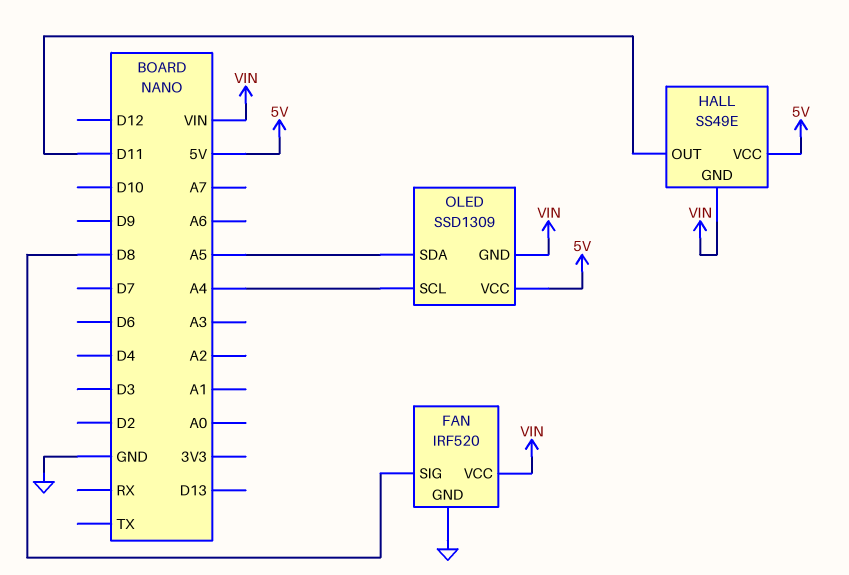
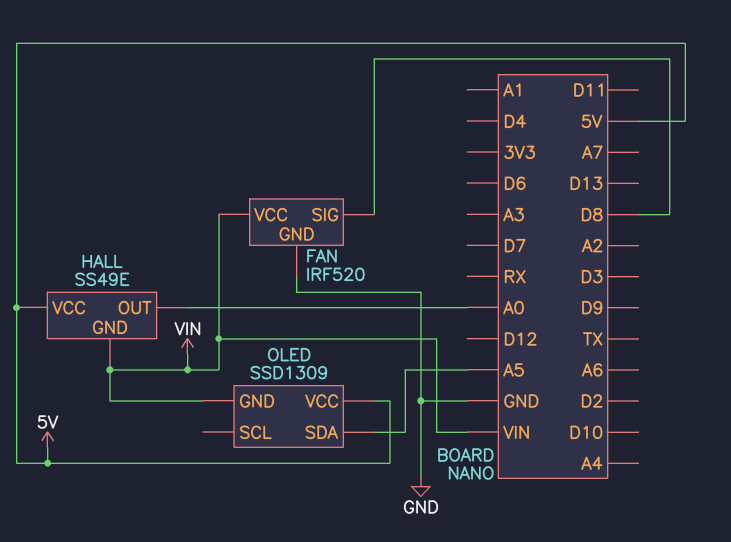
HALL pin OUT: D11 -> A0
OLED pin SCL: A4 -> none

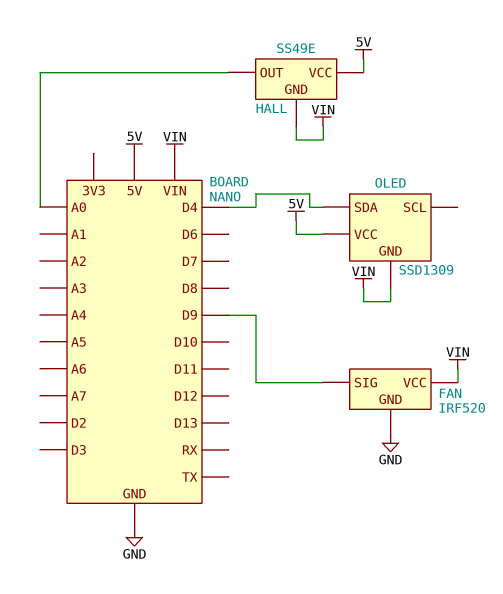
FAN pin SIG: D8 -> D9
OLED pin SDA: A5 -> D4

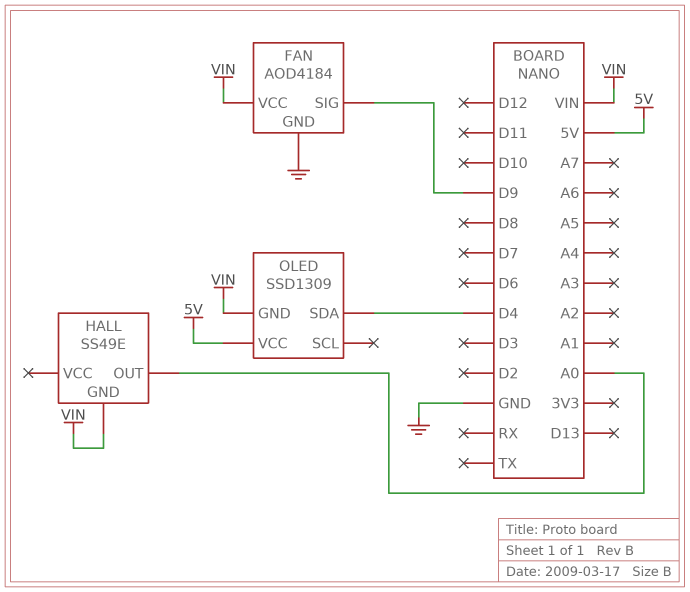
FAN: IRF520 -> AOD4184
HALL pin VCC: 5V -> none

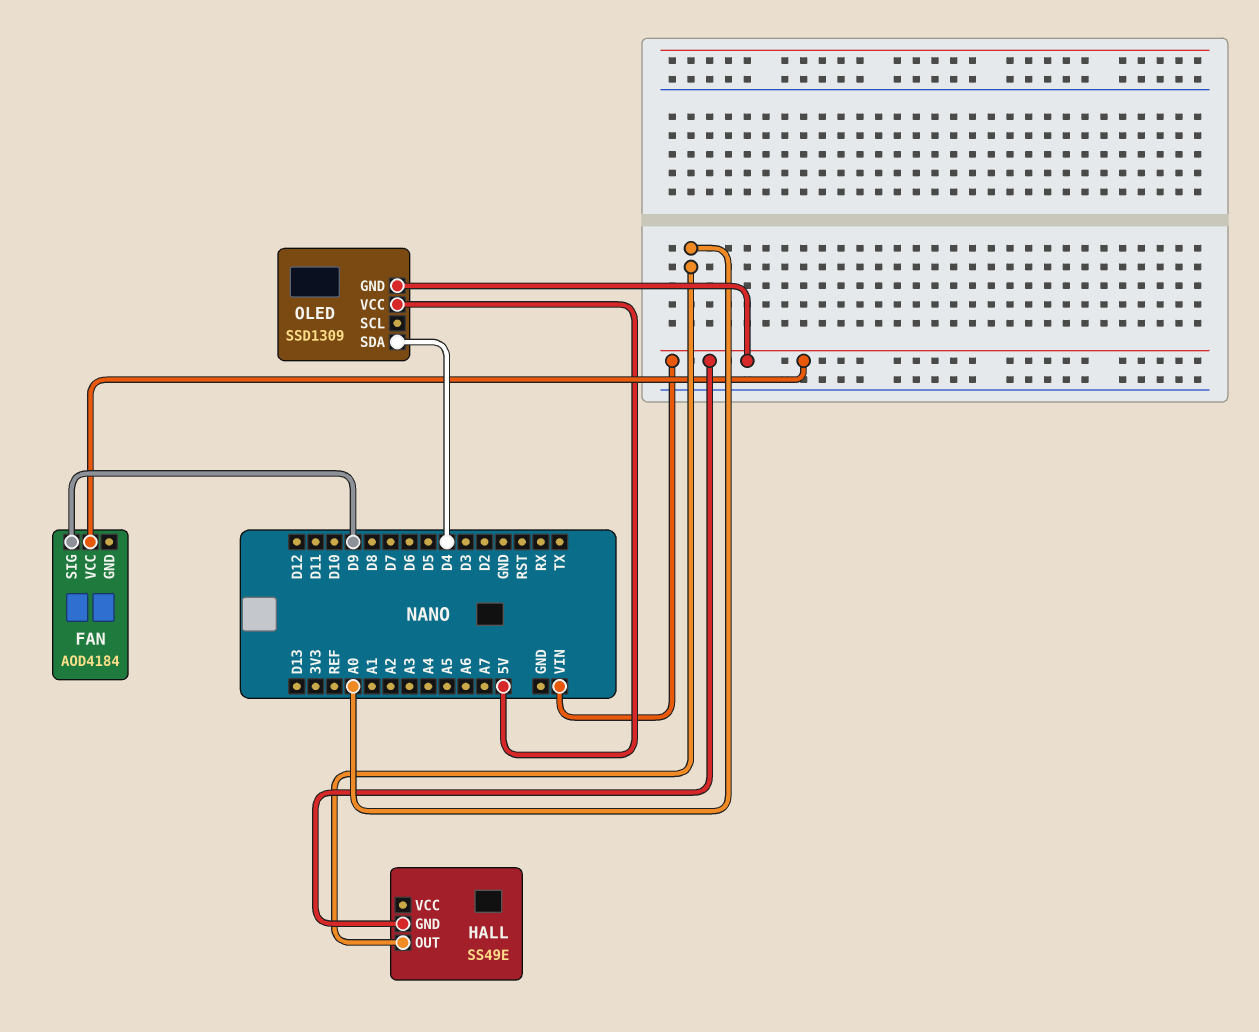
FAN pin GND: GND -> none

